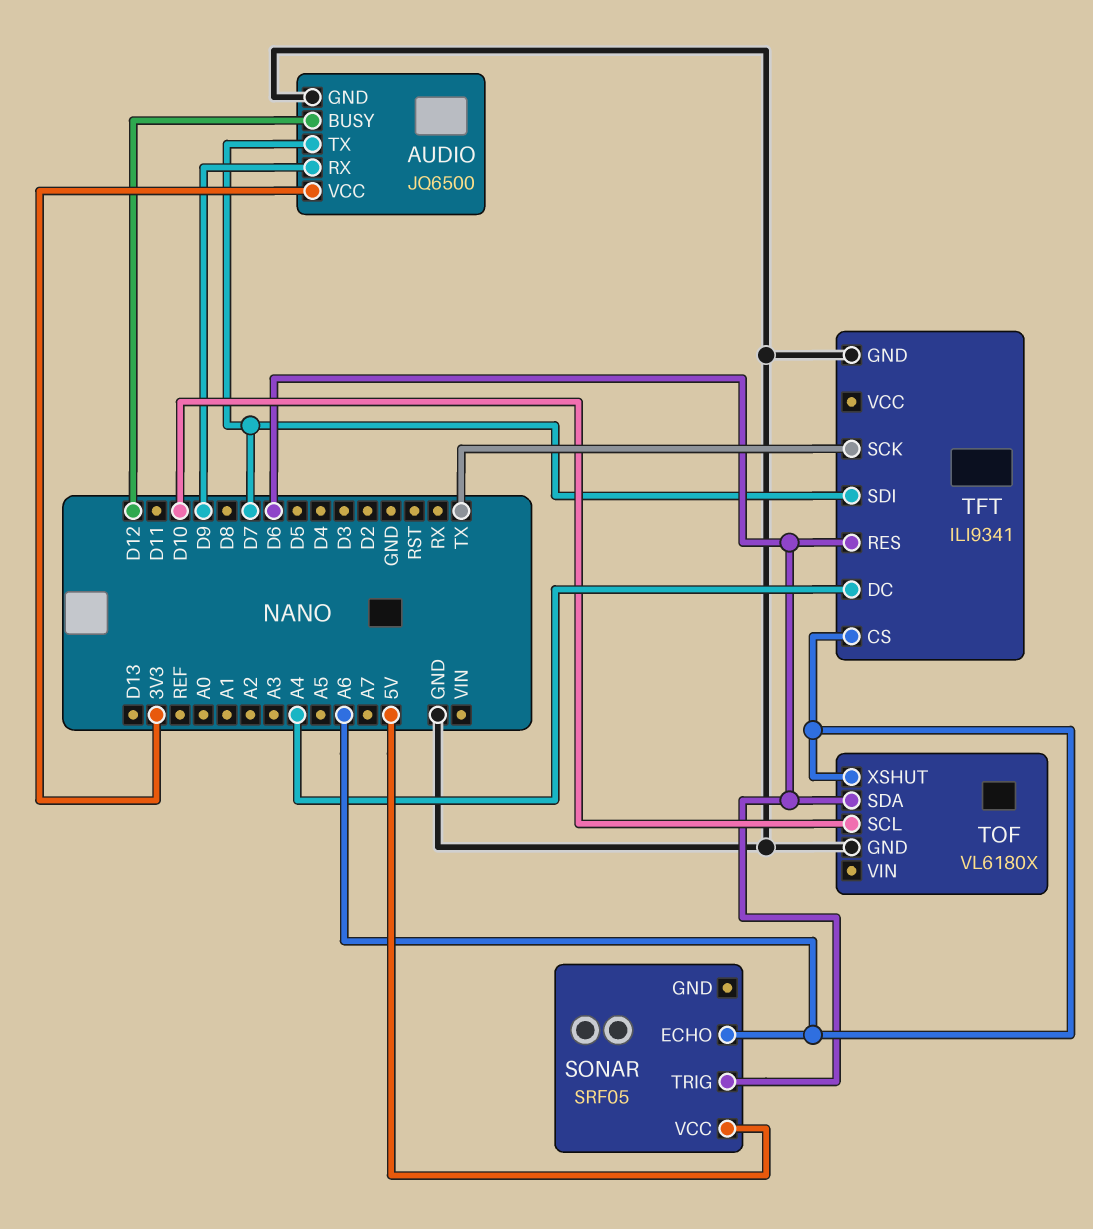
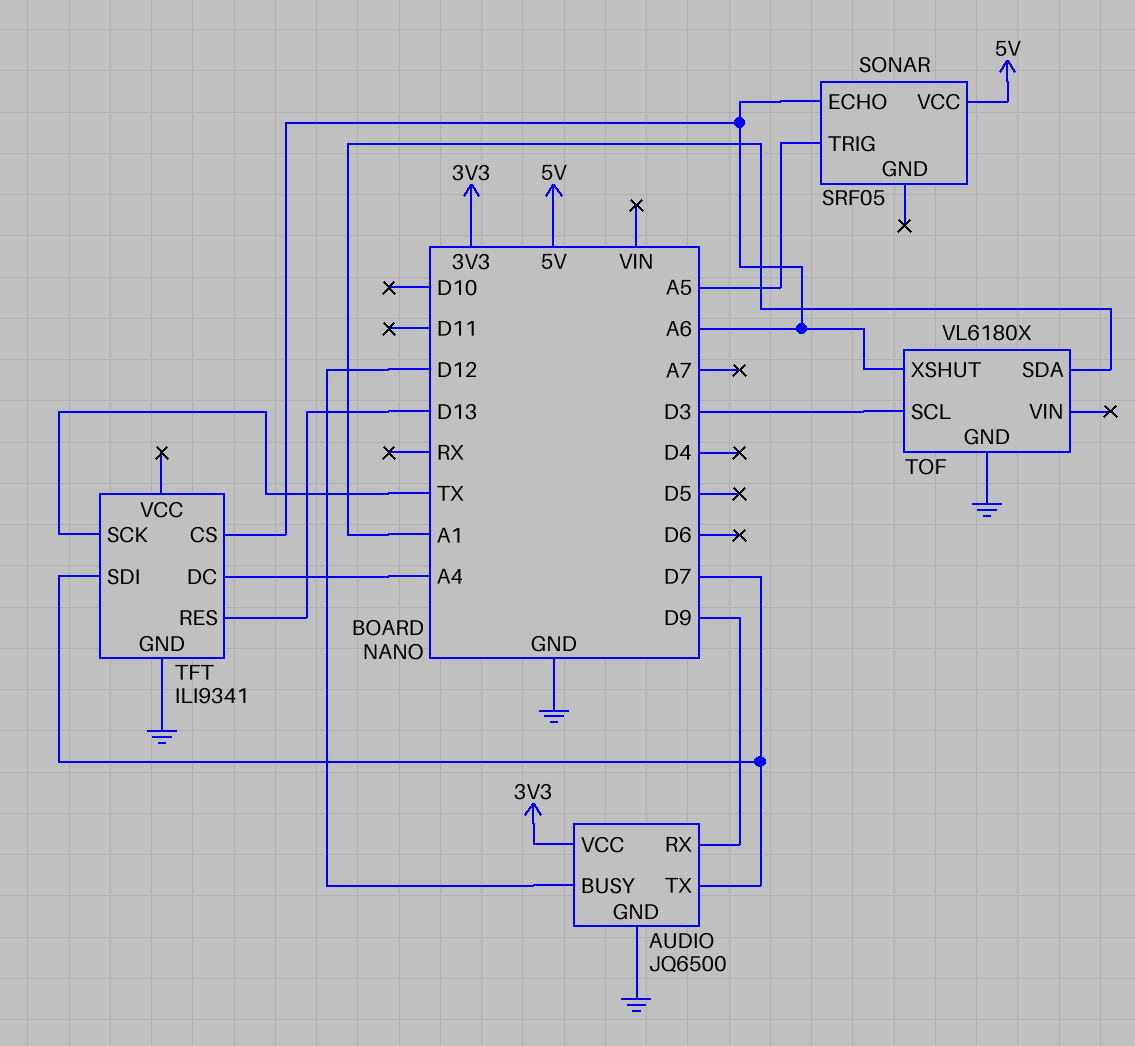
SONAR pin TRIG: D6 -> A5
TFT pin RES: D6 -> D13
TOF pin SCL: D10 -> D3
TOF pin SDA: D6 -> A1

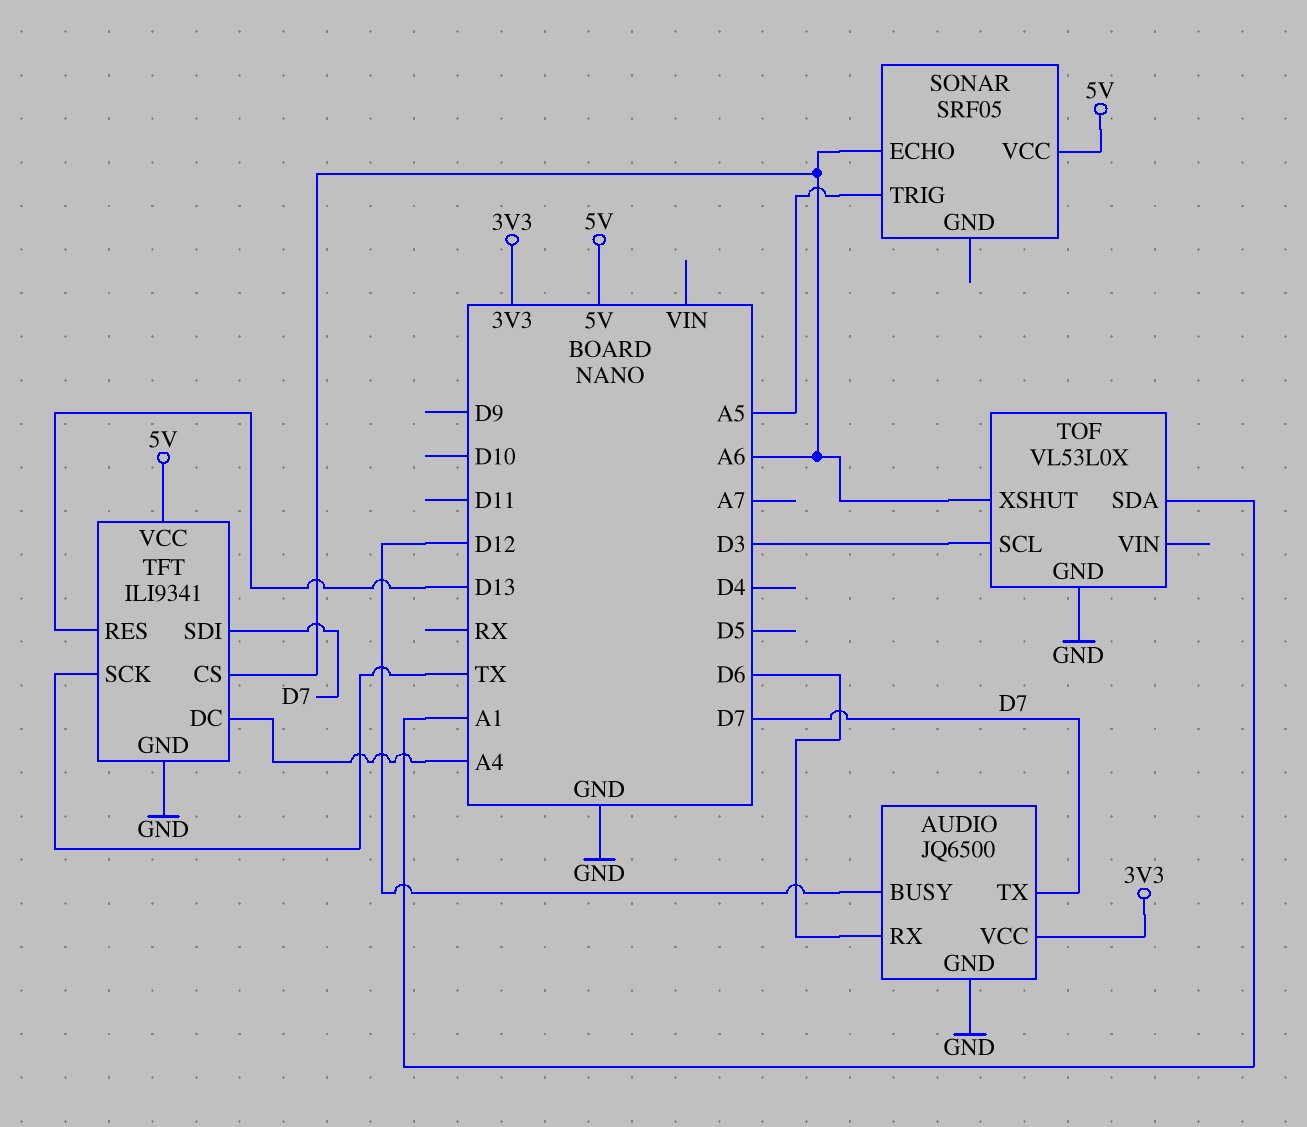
AUDIO pin RX: D9 -> D6
TFT pin VCC: none -> 5V
TOF: VL6180X -> VL53L0X

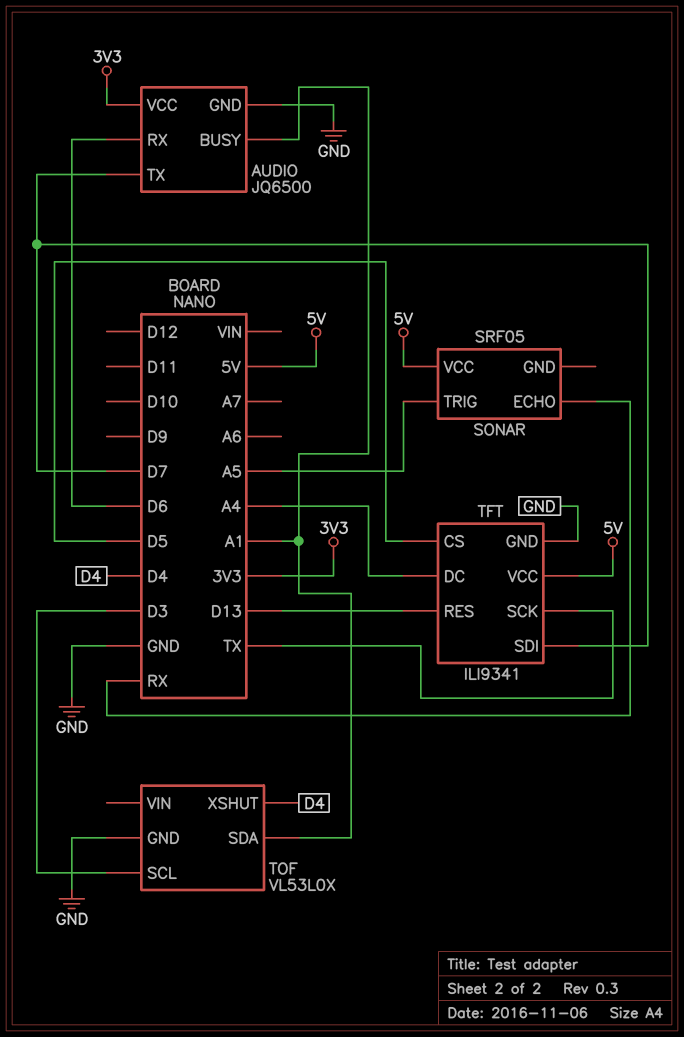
AUDIO pin BUSY: D12 -> A1
SONAR pin ECHO: A6 -> RX
TFT pin CS: A6 -> D5
TOF pin XSHUT: A6 -> D4

